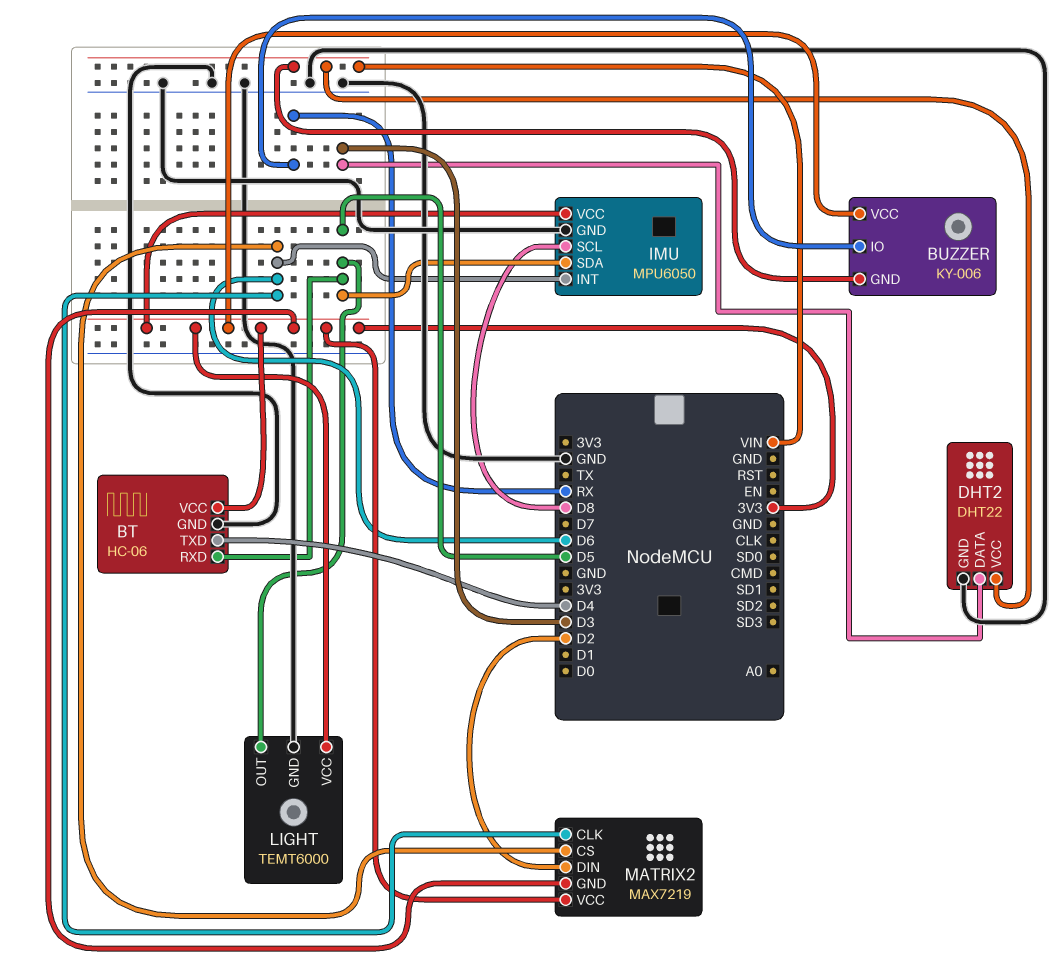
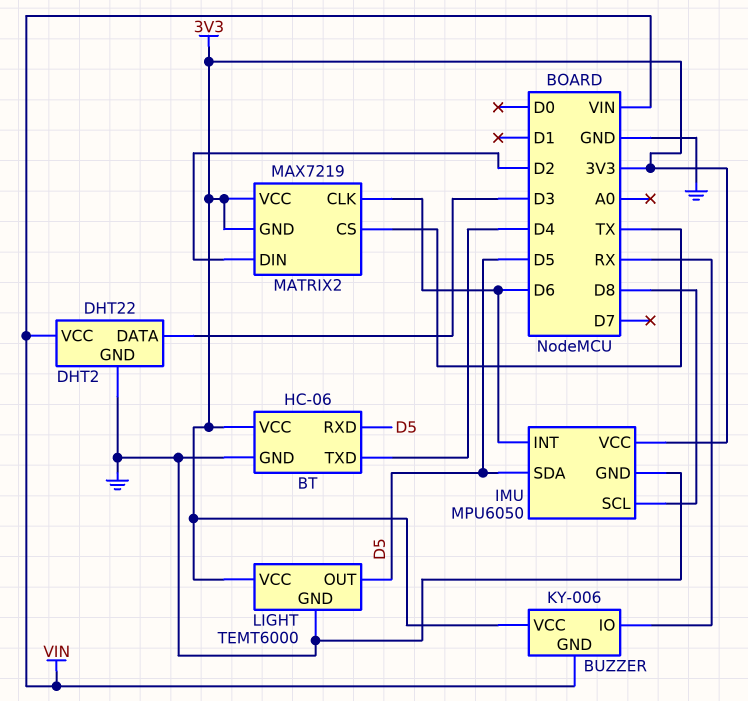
MATRIX2 pin CS: D6 -> TX

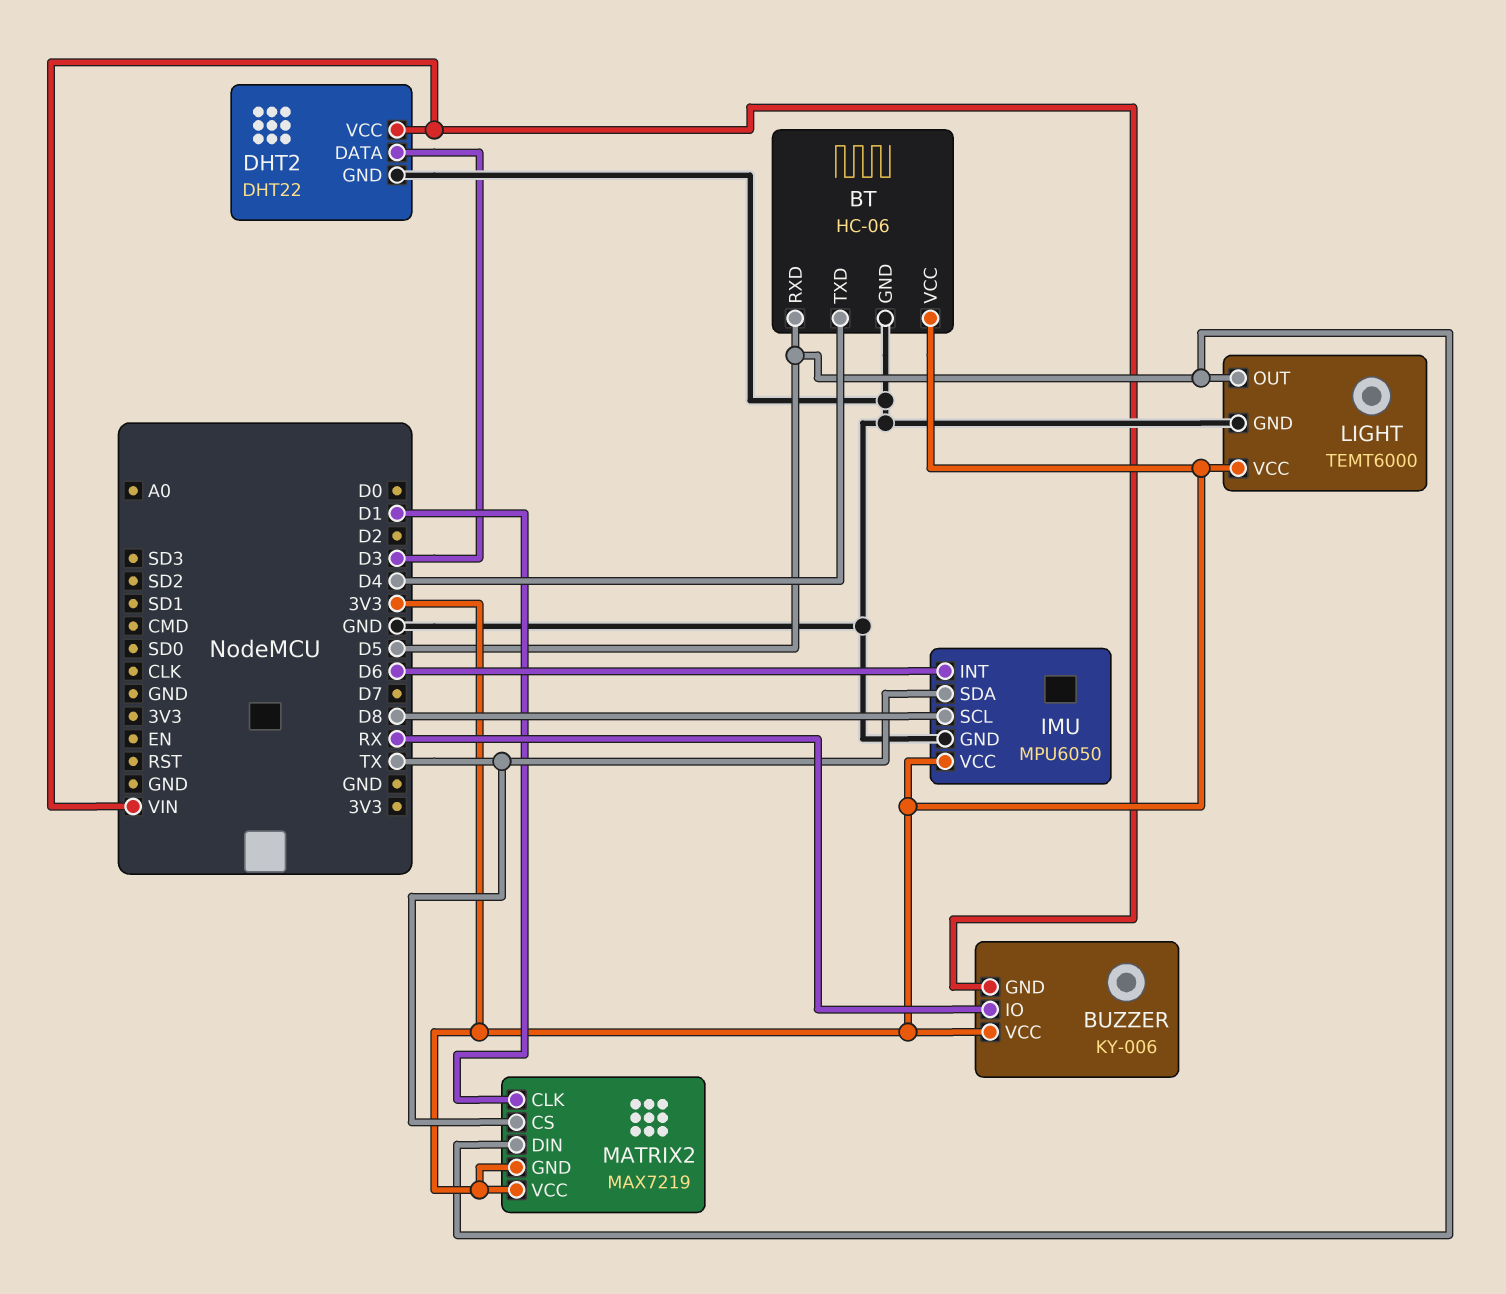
IMU pin SDA: D5 -> TX
MATRIX2 pin CLK: D6 -> D1
MATRIX2 pin DIN: D2 -> D5

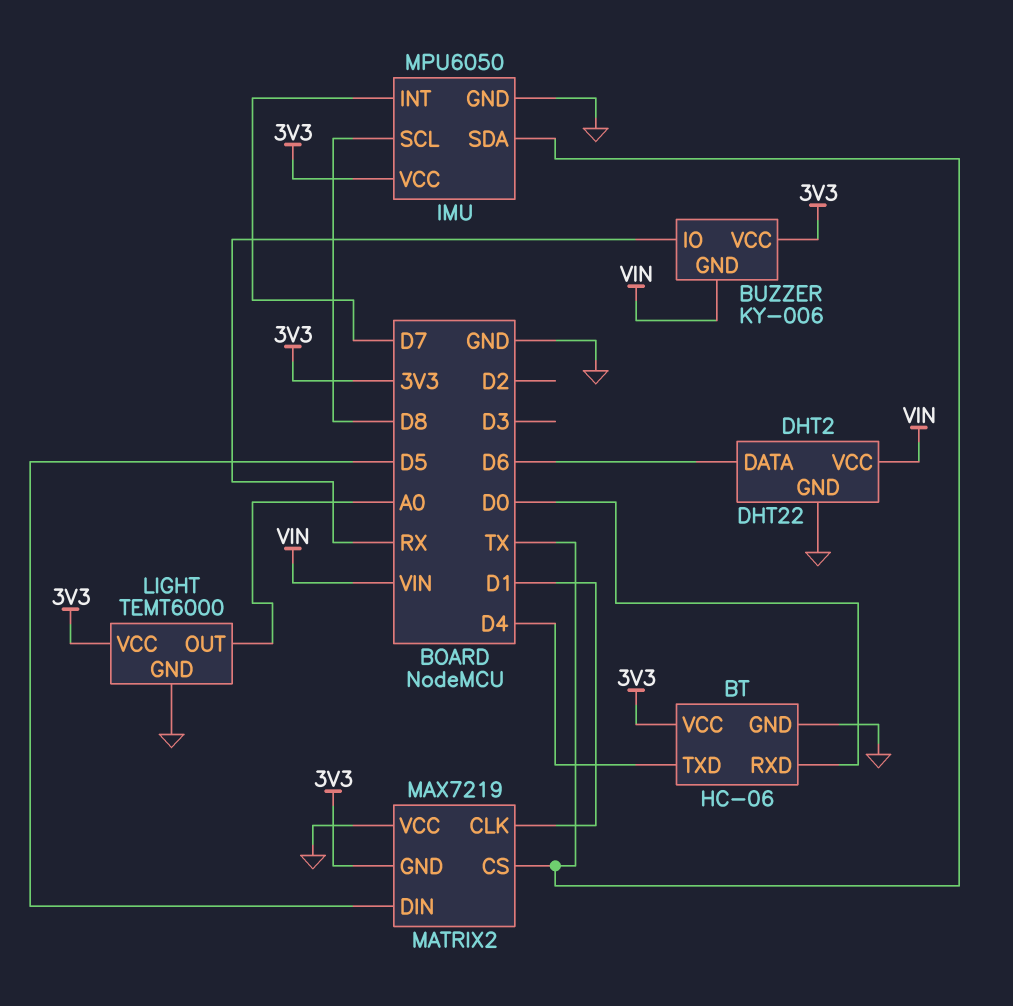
BT pin RXD: D5 -> D0
DHT2 pin DATA: D3 -> D6
IMU pin INT: D6 -> D7
LIGHT pin OUT: D5 -> A0
MATRIX2 pin VCC: 3V3 -> GND

